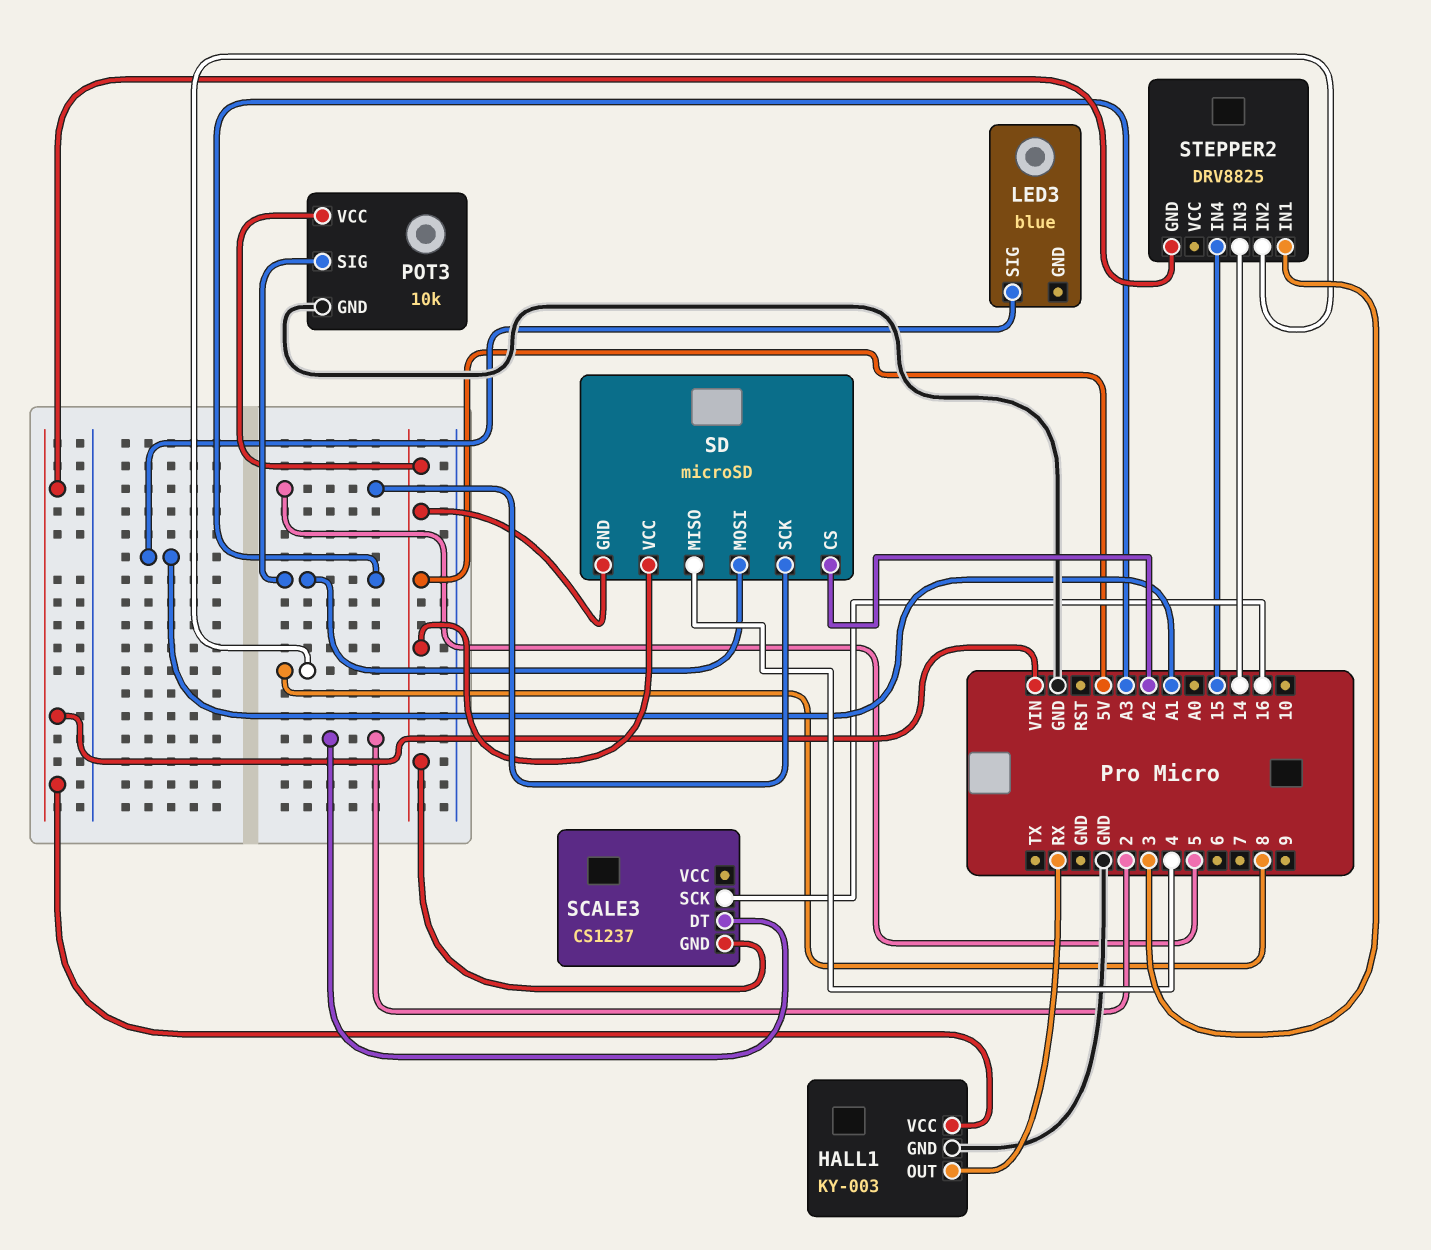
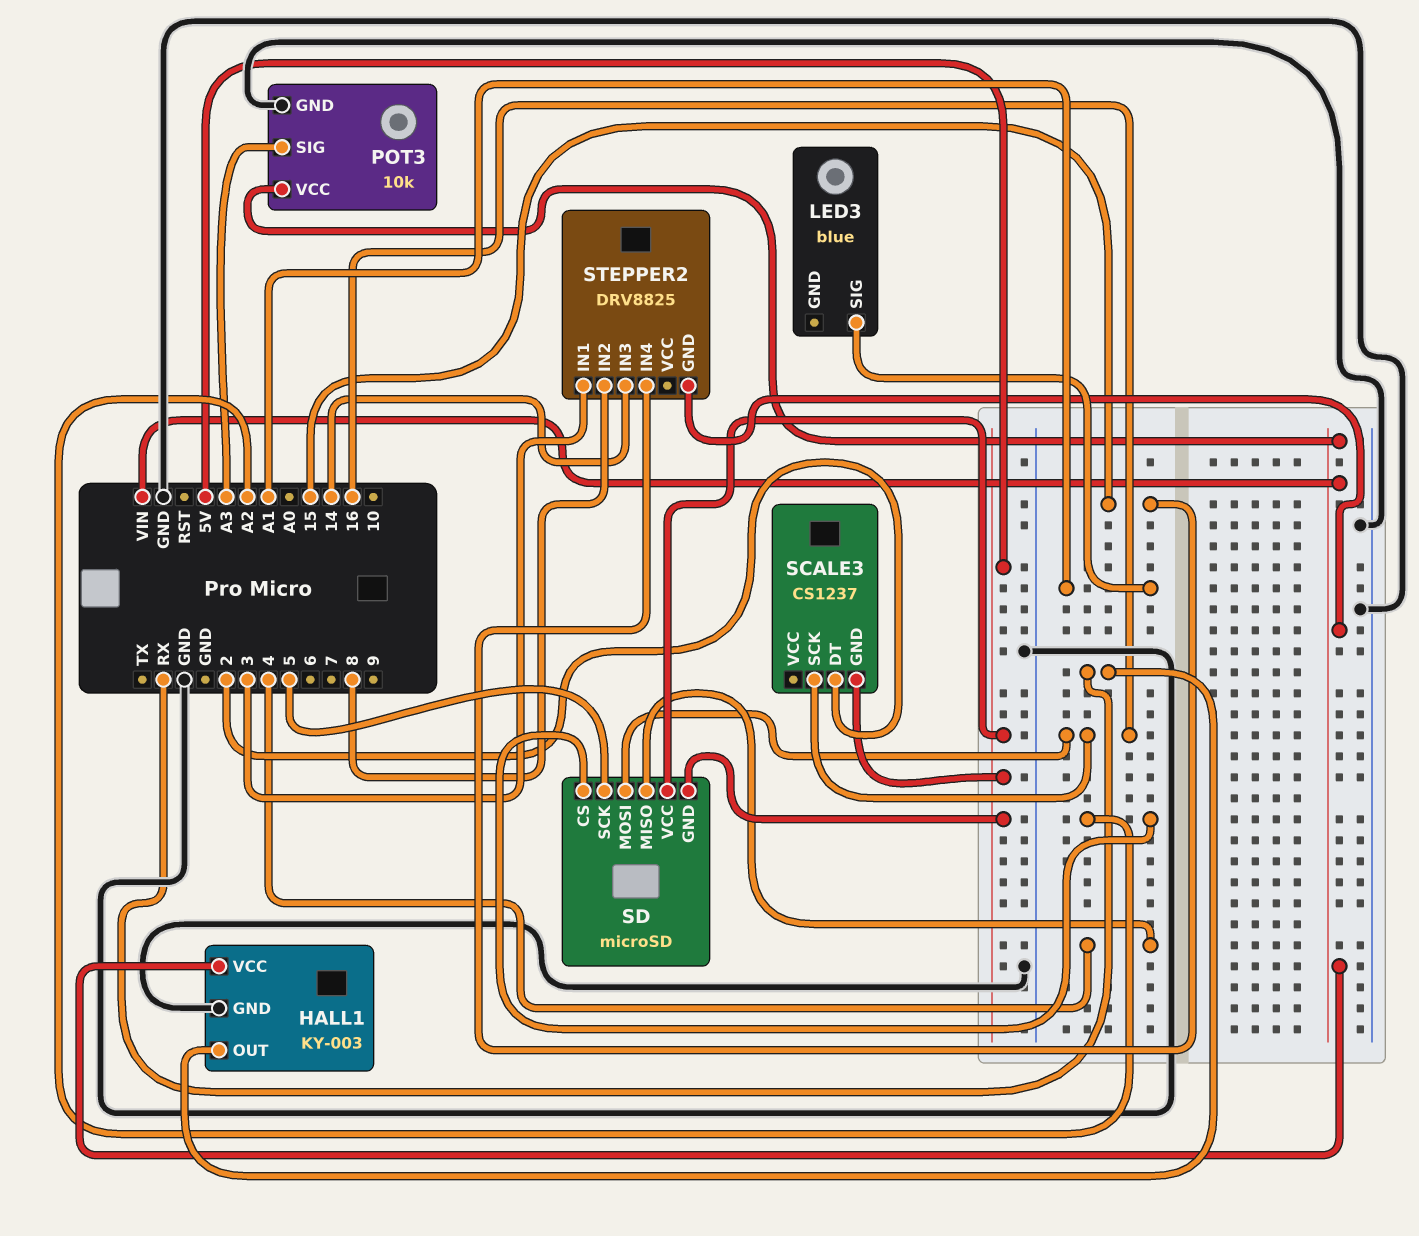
POT3 pin VCC: 5V -> VIN
SD pin MOSI: A3 -> 16

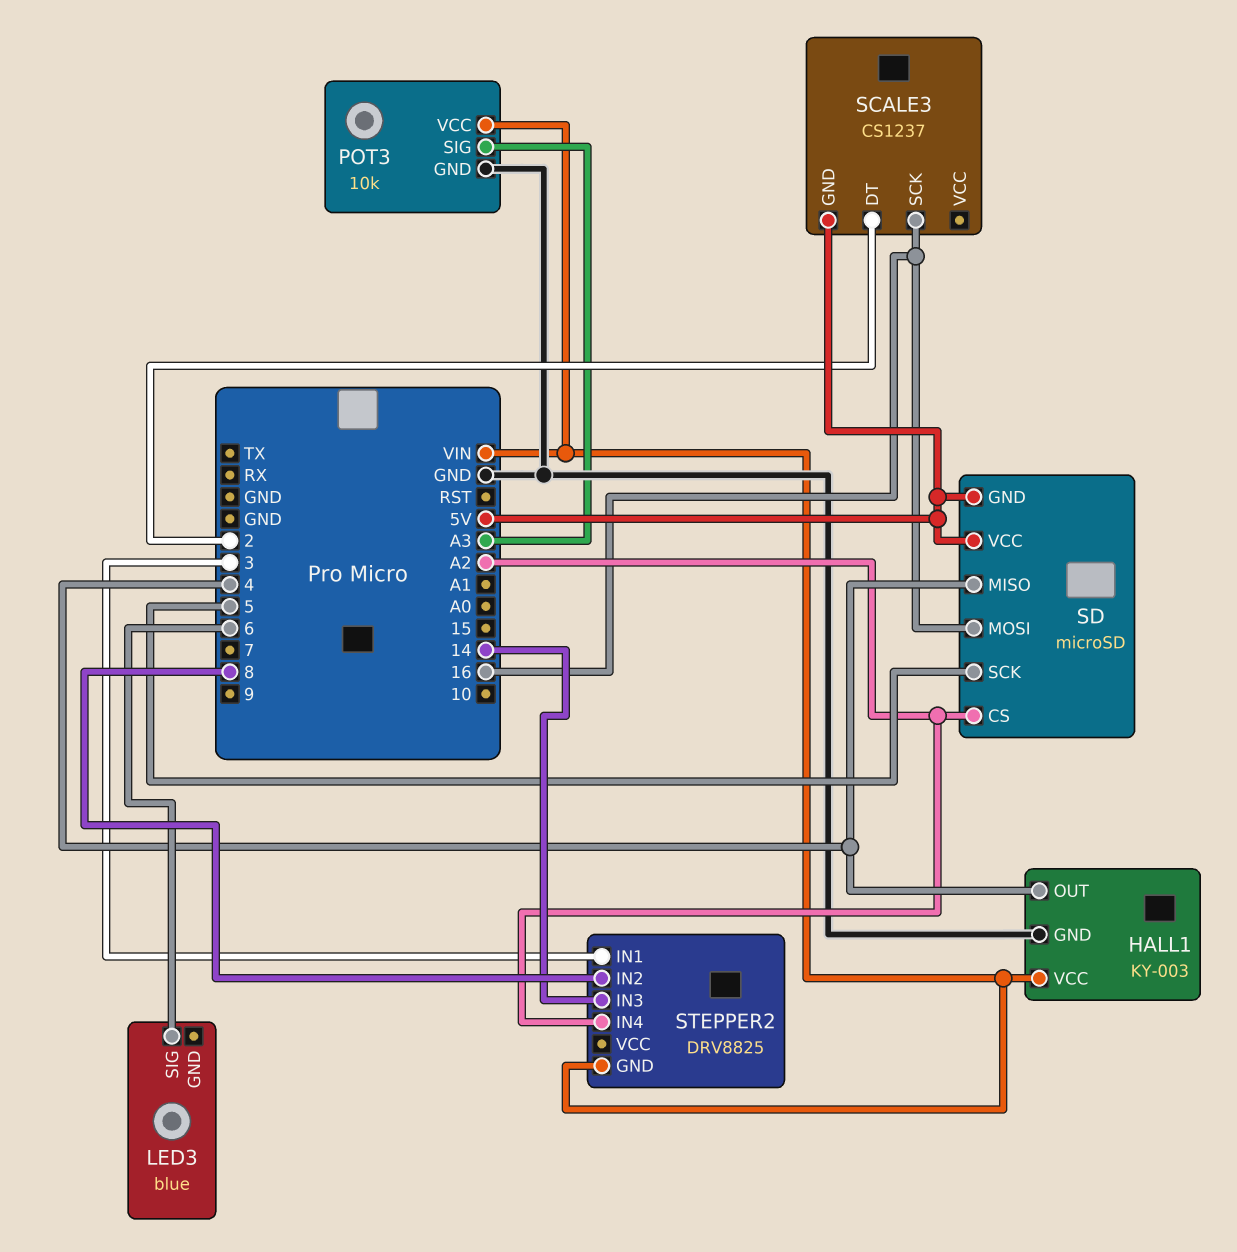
HALL1 pin OUT: RX -> 4
LED3 pin SIG: A1 -> 6
STEPPER2 pin IN4: 15 -> A2

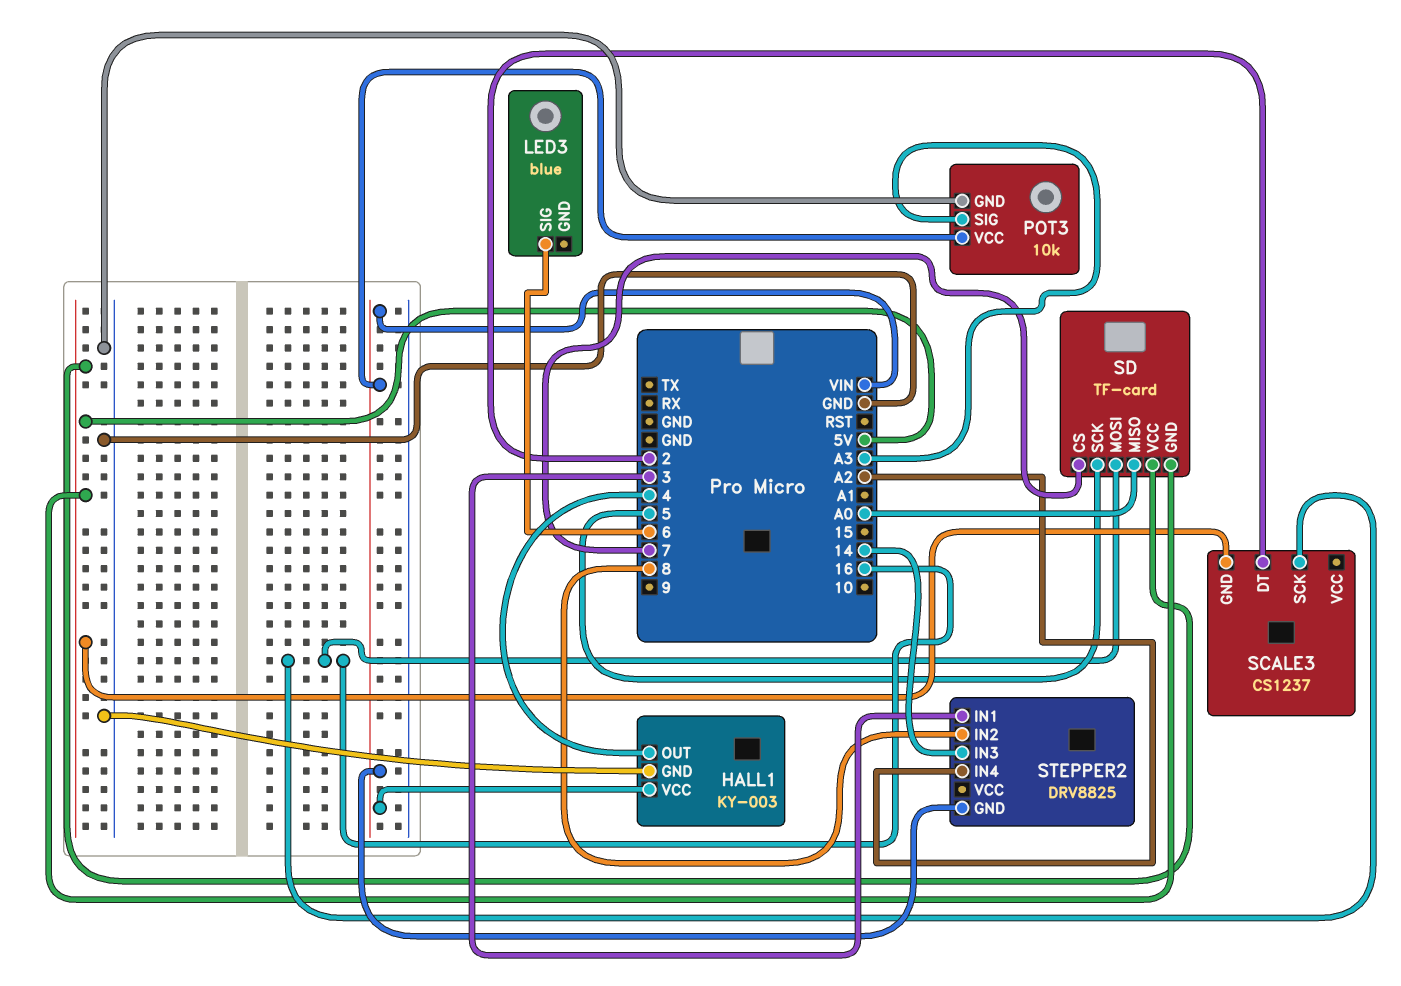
SD: microSD -> TF-card
SD pin CS: A2 -> 7
SD pin MISO: 4 -> A0

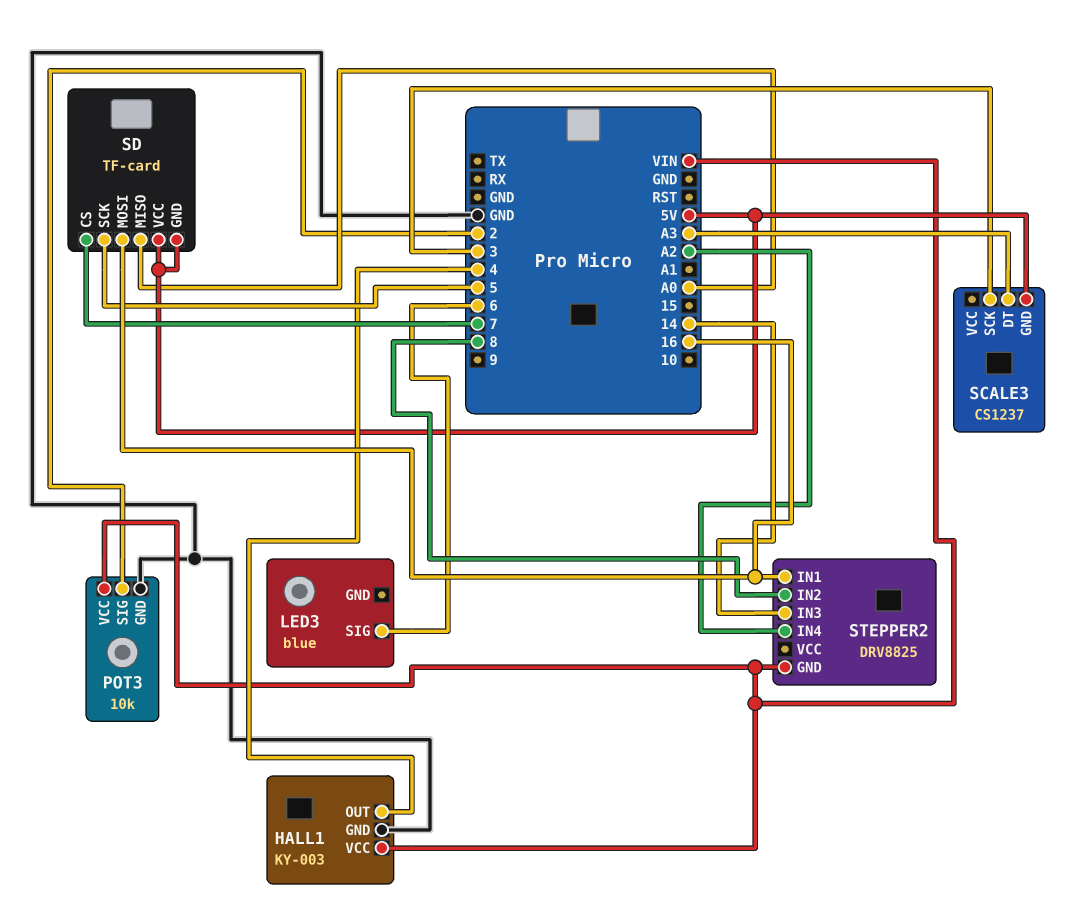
POT3 pin SIG: A3 -> 2
SCALE3 pin DT: 2 -> A3
SCALE3 pin SCK: 16 -> 3
STEPPER2 pin IN1: 3 -> 16

